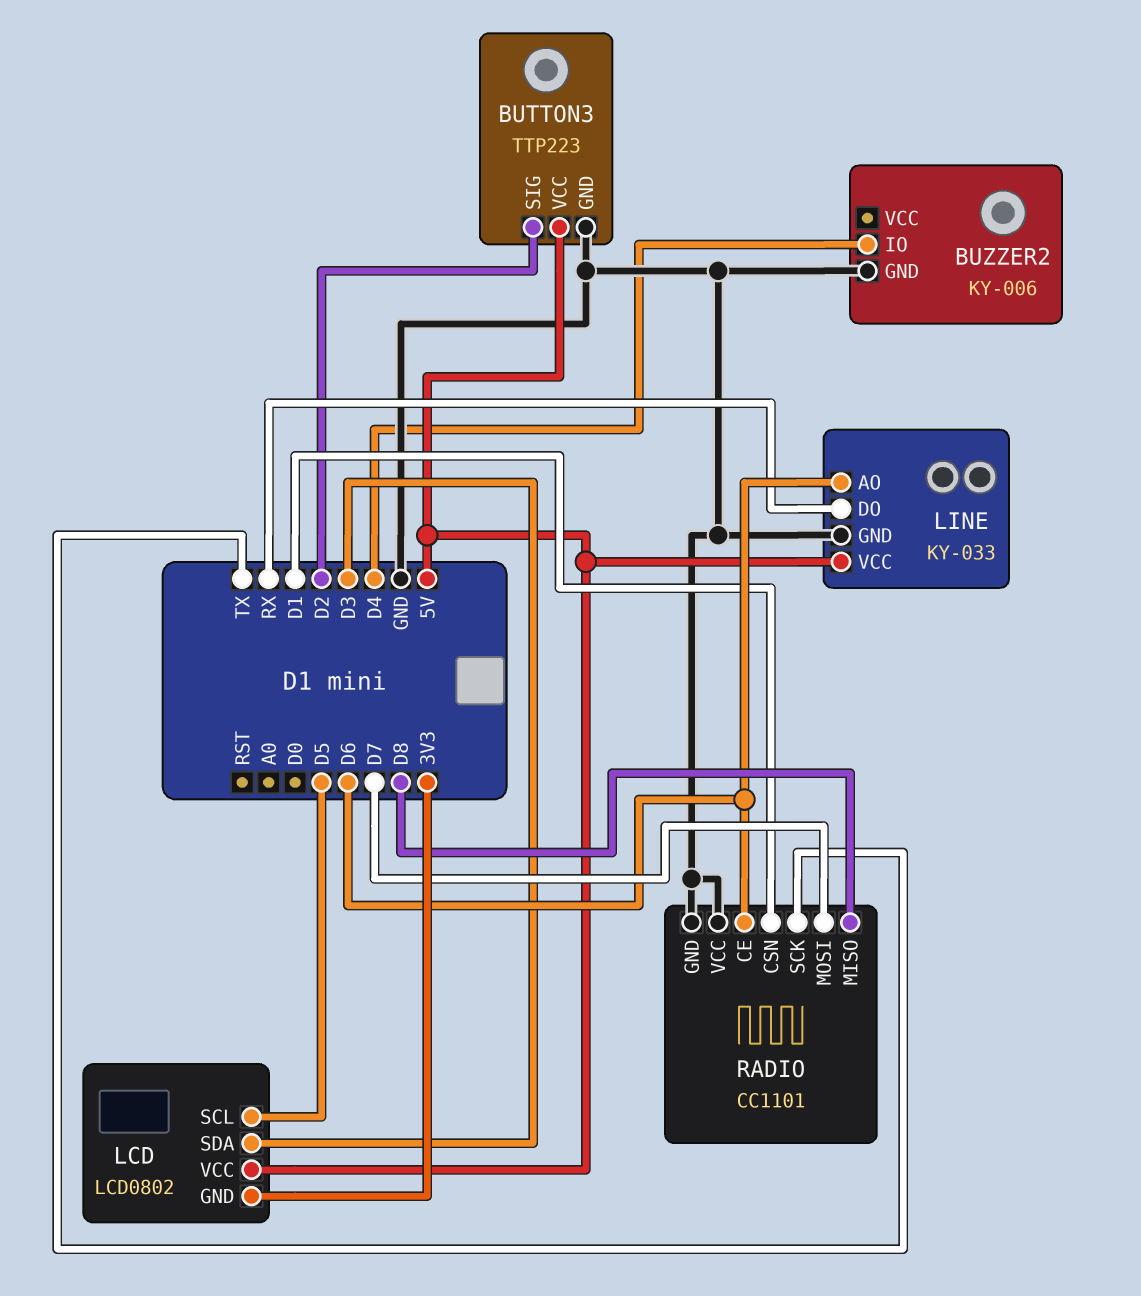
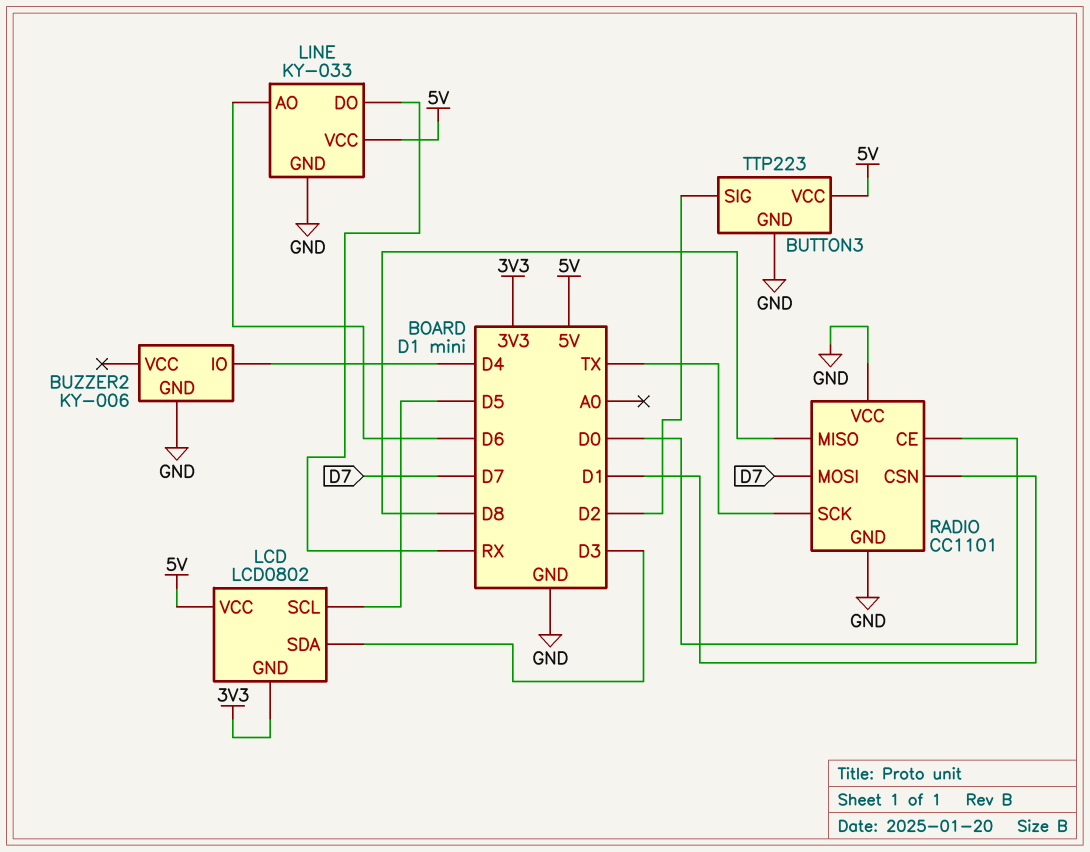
RADIO pin CE: D6 -> D0

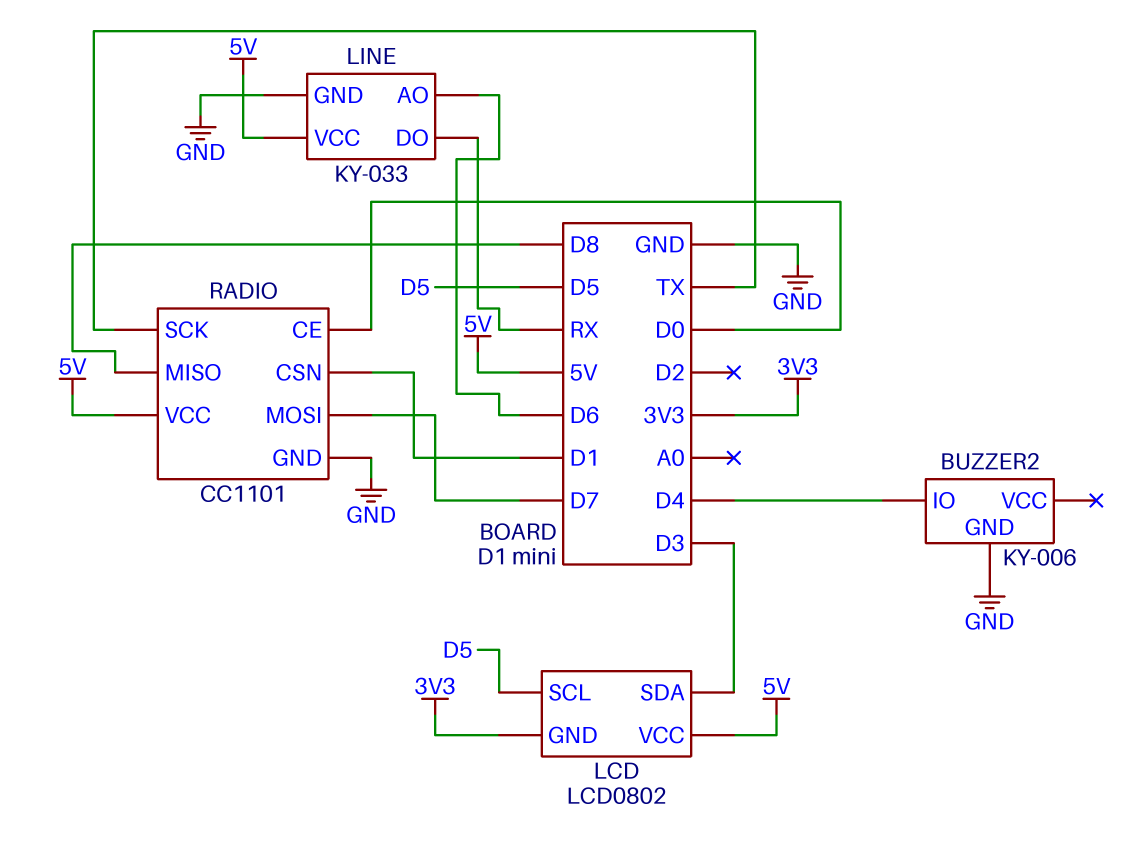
BUTTON3: TTP223 -> none
BUTTON3 pin GND: GND -> none
BUTTON3 pin SIG: D2 -> none
BUTTON3 pin VCC: 5V -> none
RADIO pin VCC: GND -> 5V

